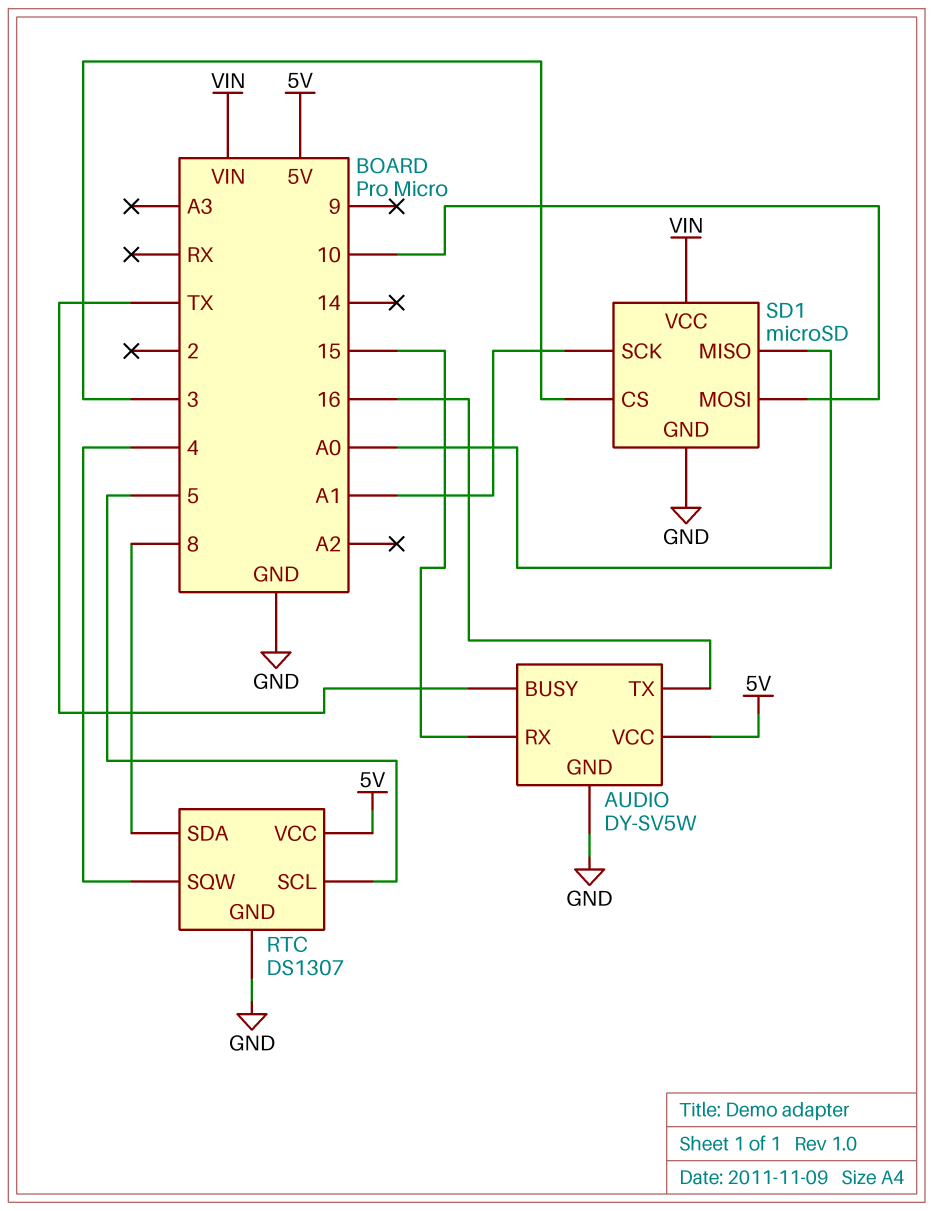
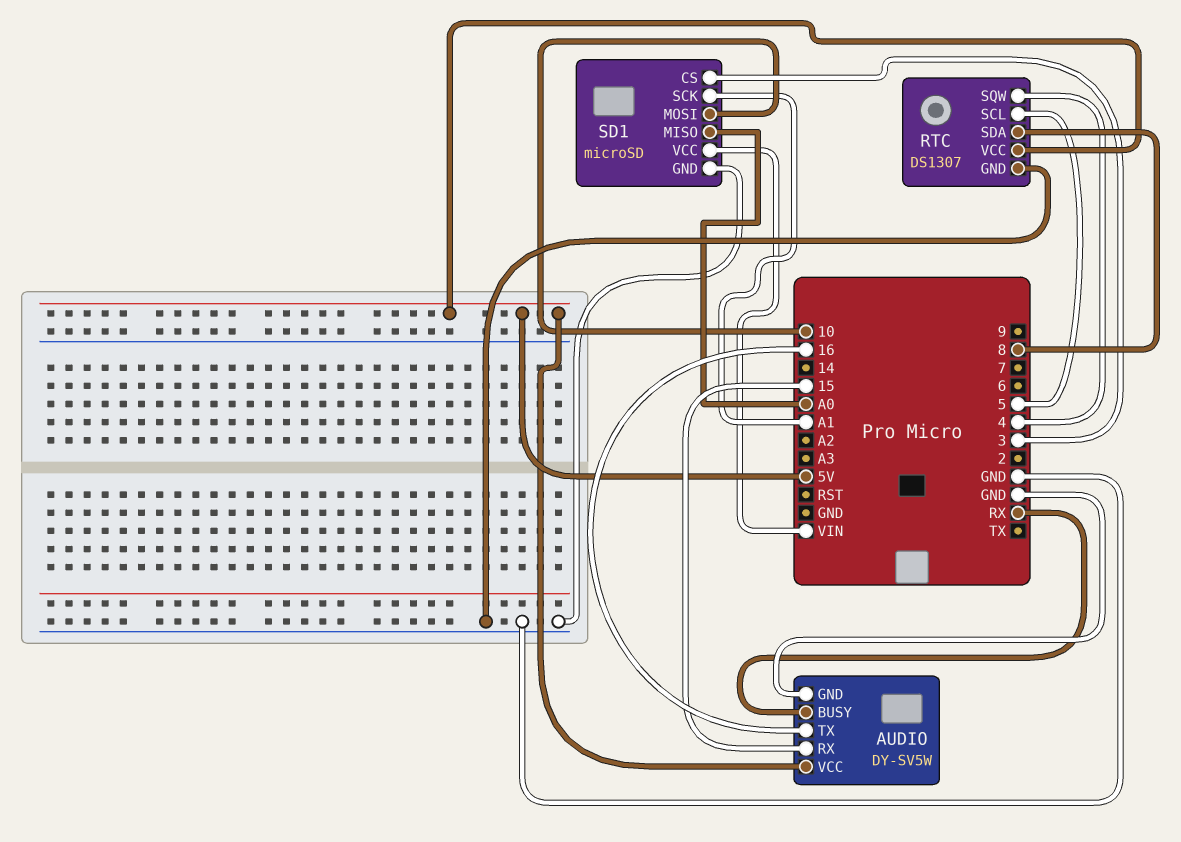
AUDIO pin BUSY: TX -> RX

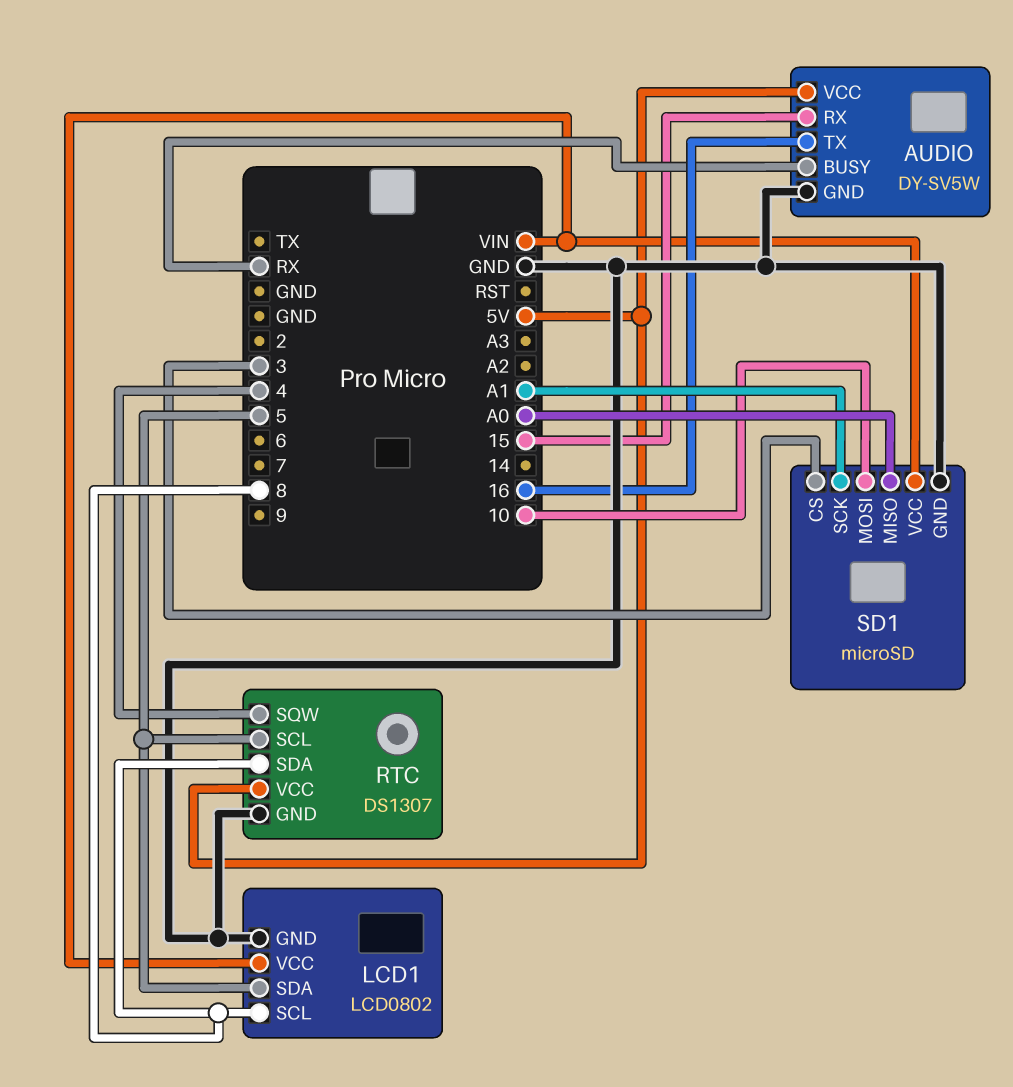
LCD1: none -> LCD0802
LCD1 pin GND: none -> GND
LCD1 pin SCL: none -> 8
LCD1 pin SDA: none -> 5
LCD1 pin VCC: none -> VIN

